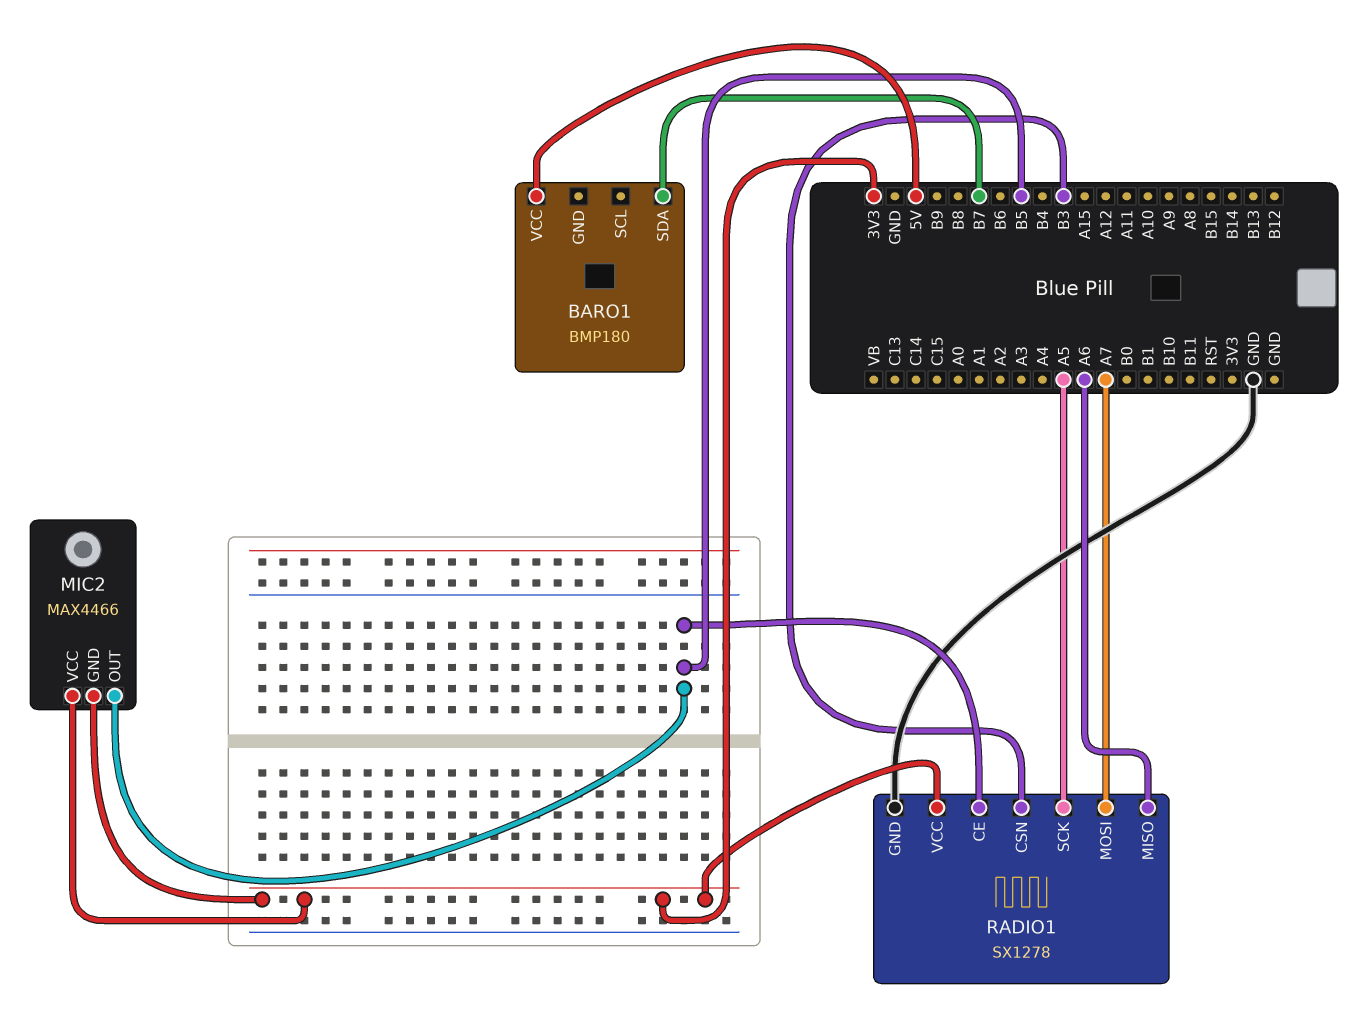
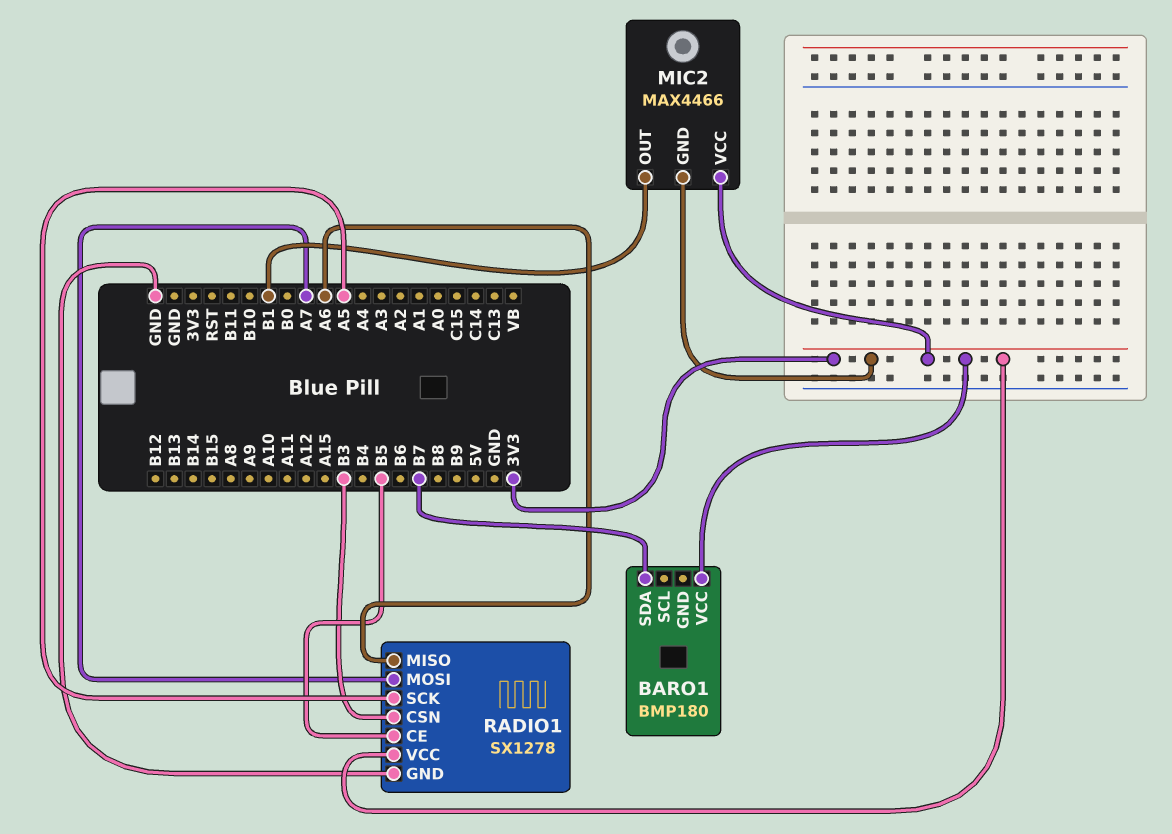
BARO1 pin VCC: 5V -> 3V3
MIC2 pin OUT: B5 -> B1

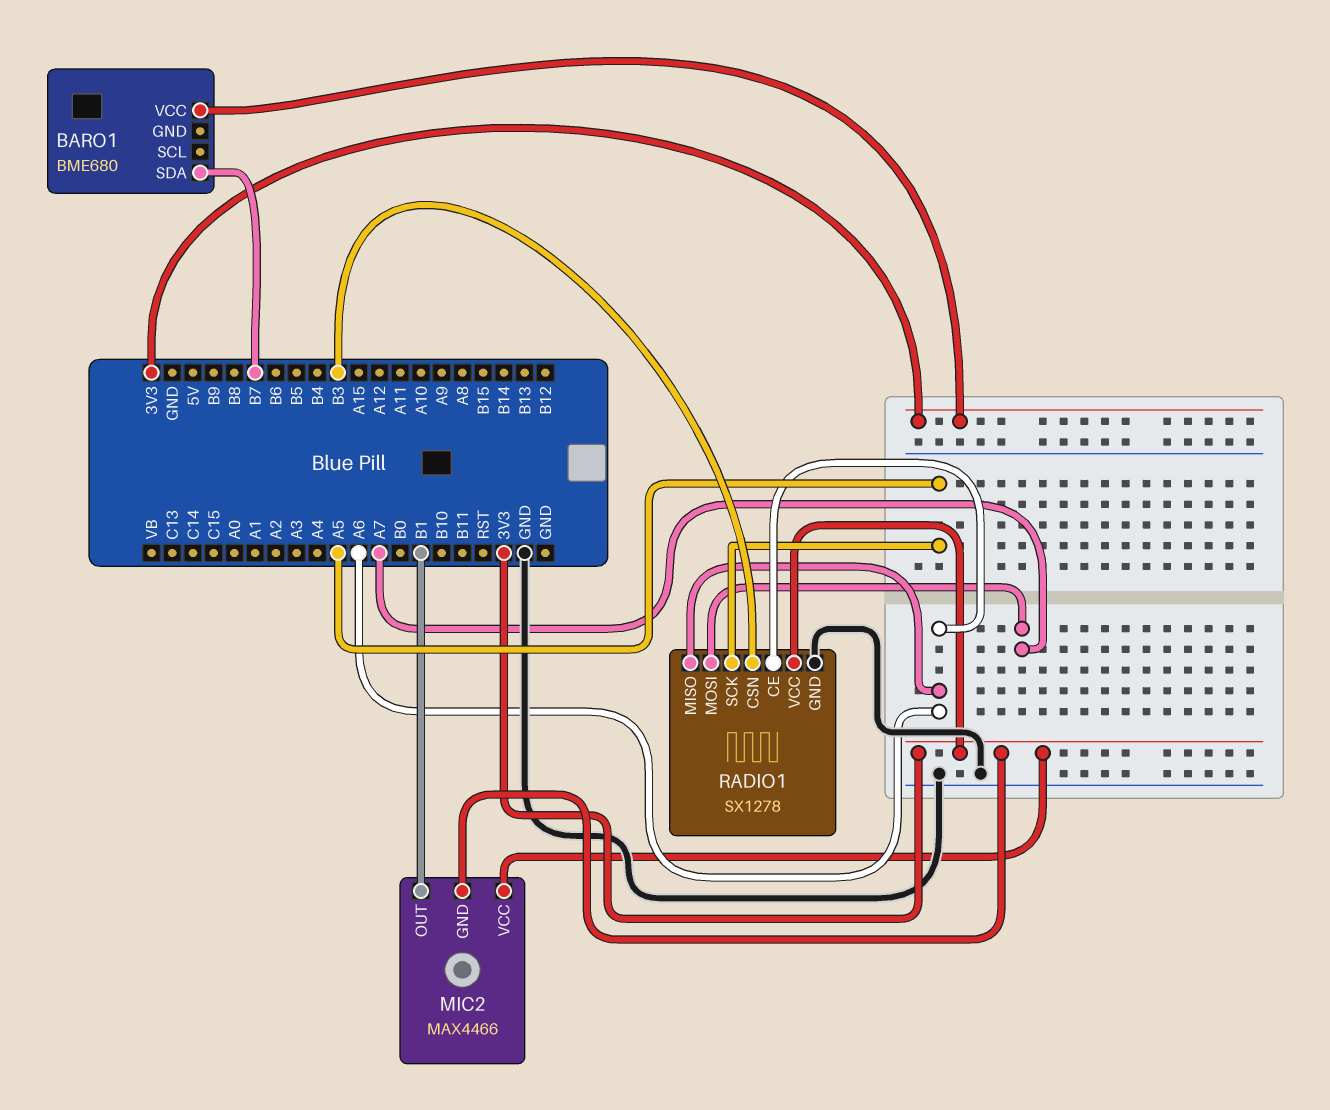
BARO1: BMP180 -> BME680
RADIO1 pin CE: B5 -> A6

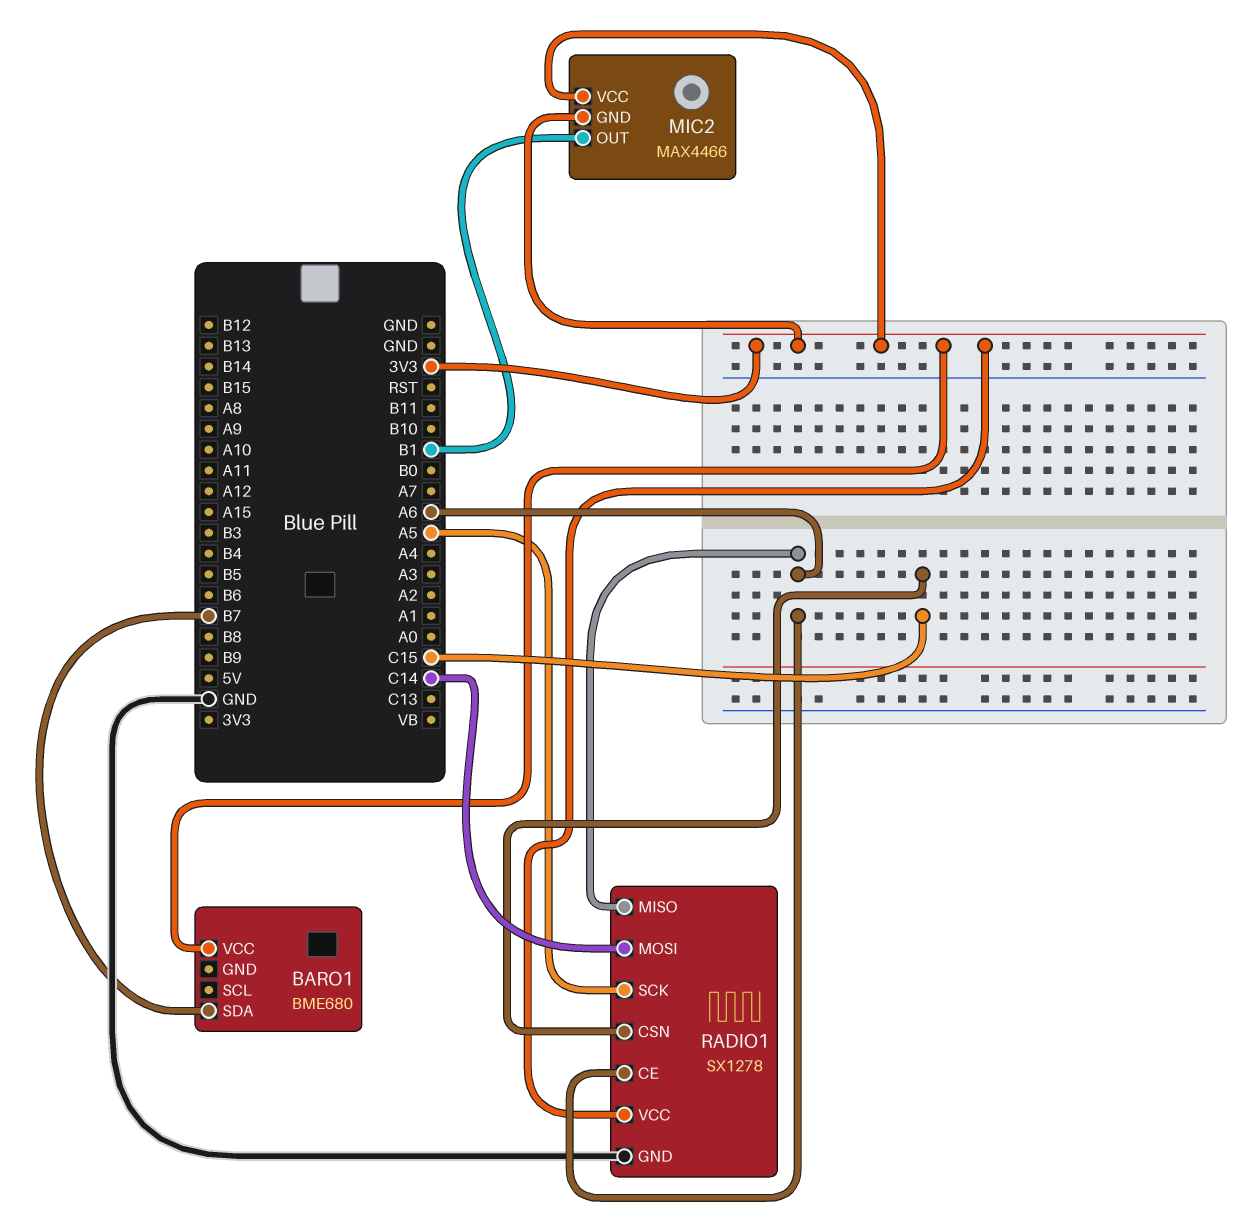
RADIO1 pin CSN: B3 -> C15
RADIO1 pin MOSI: A7 -> C14

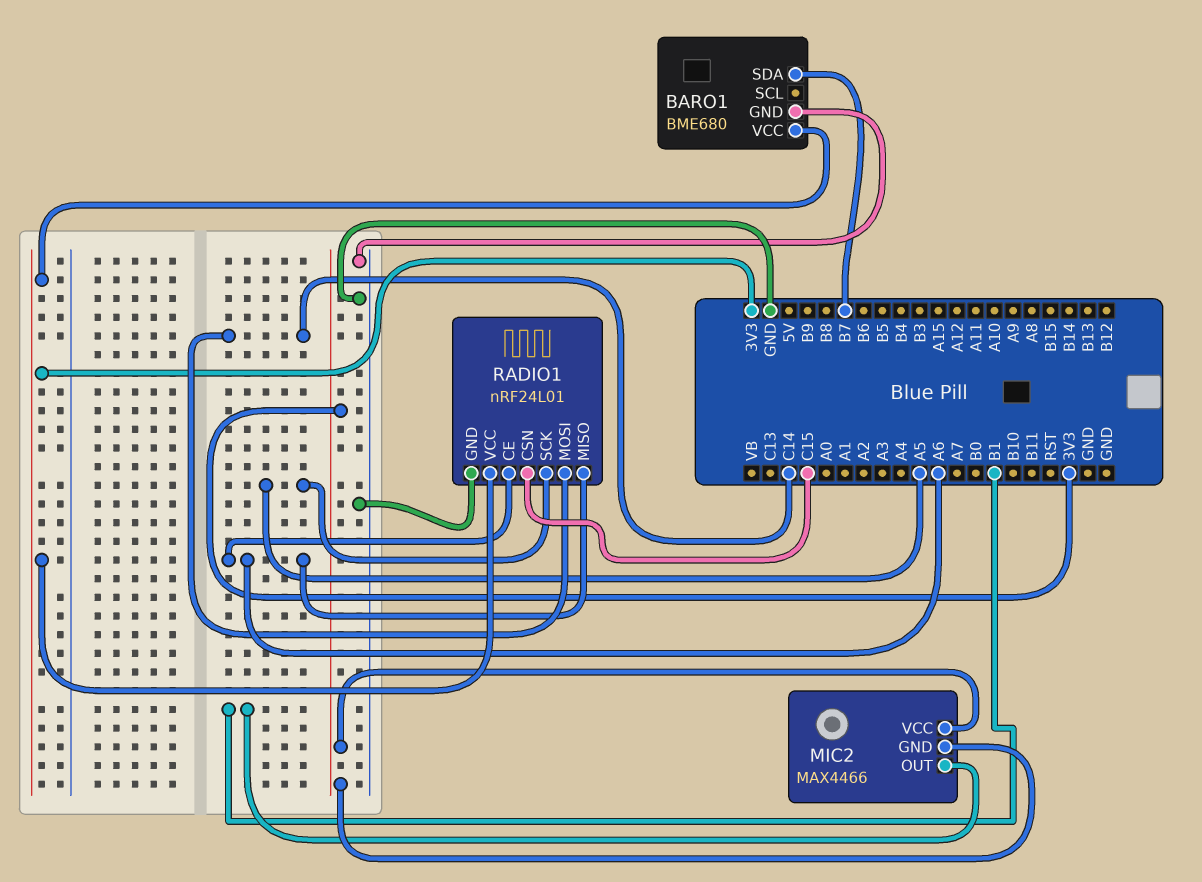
BARO1 pin GND: none -> GND
RADIO1: SX1278 -> nRF24L01

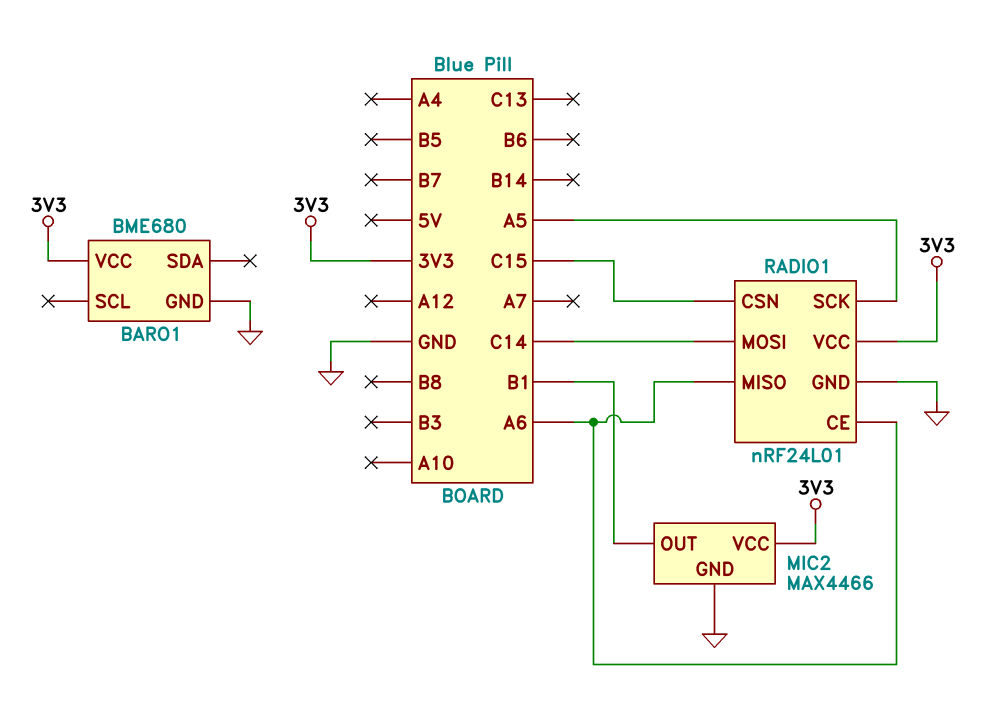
BARO1 pin SDA: B7 -> none
MIC2 pin GND: 3V3 -> GND

